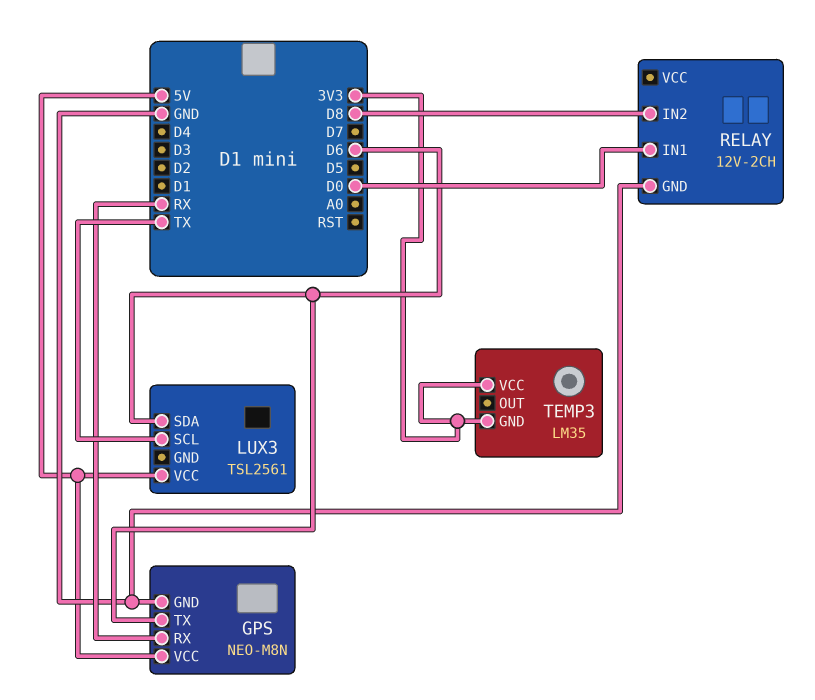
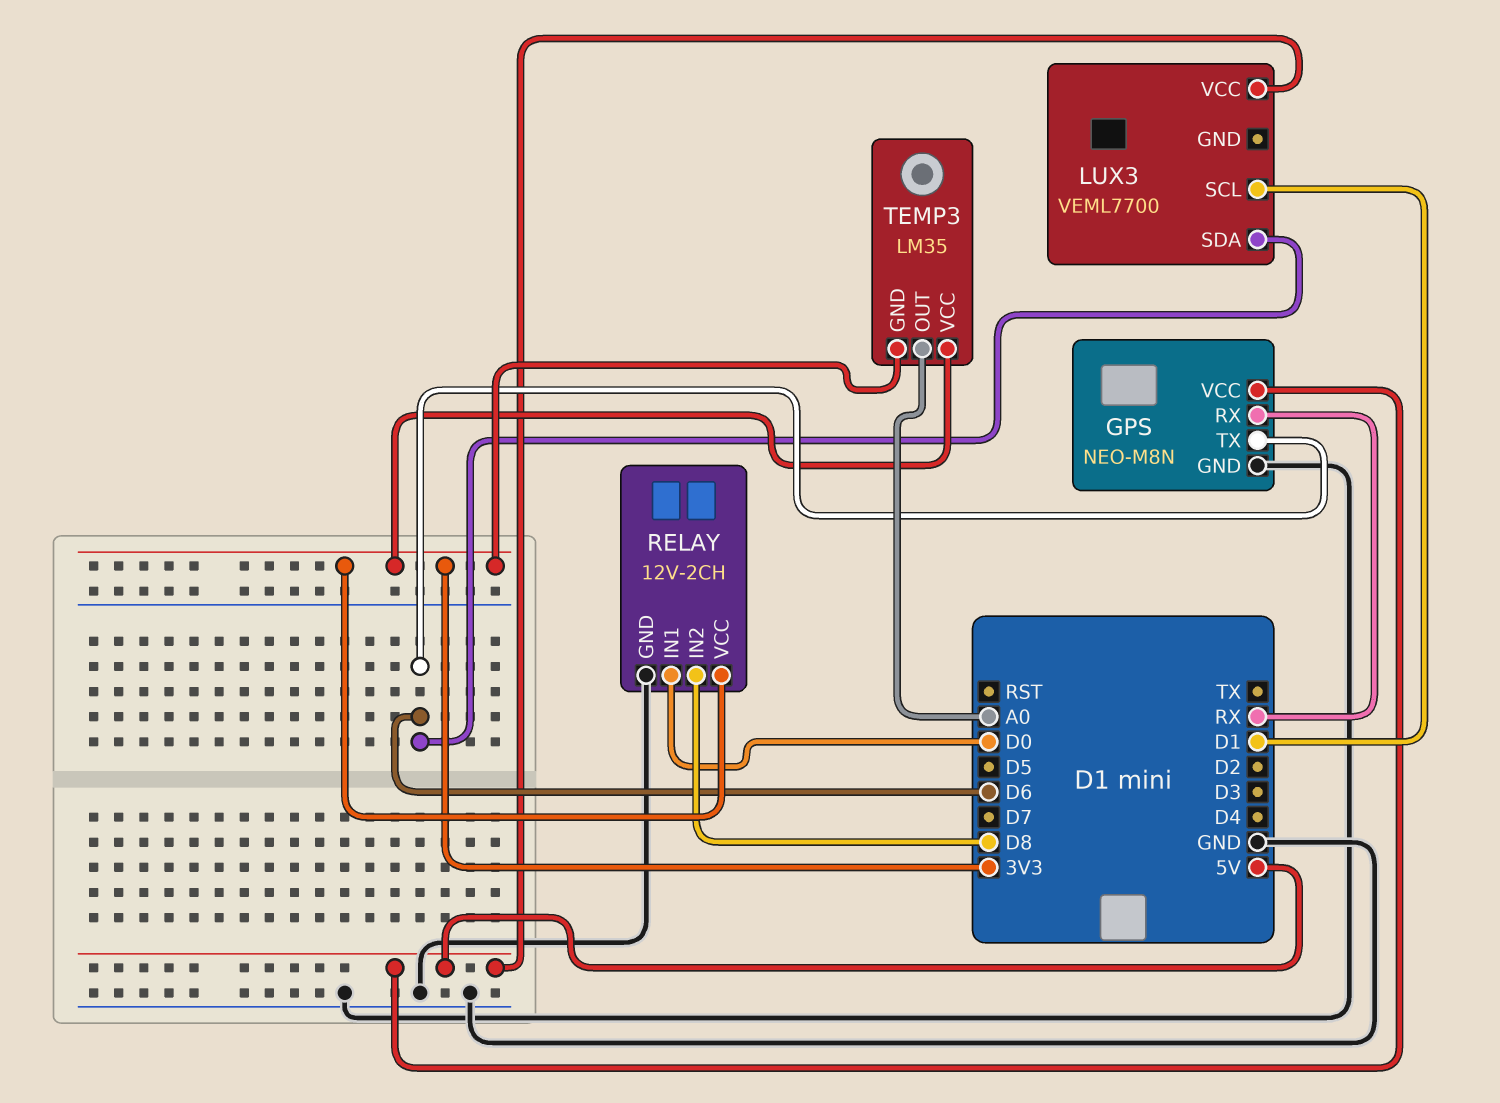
LUX3: TSL2561 -> VEML7700
LUX3 pin SCL: TX -> D1
RELAY pin VCC: none -> 3V3
TEMP3 pin OUT: none -> A0

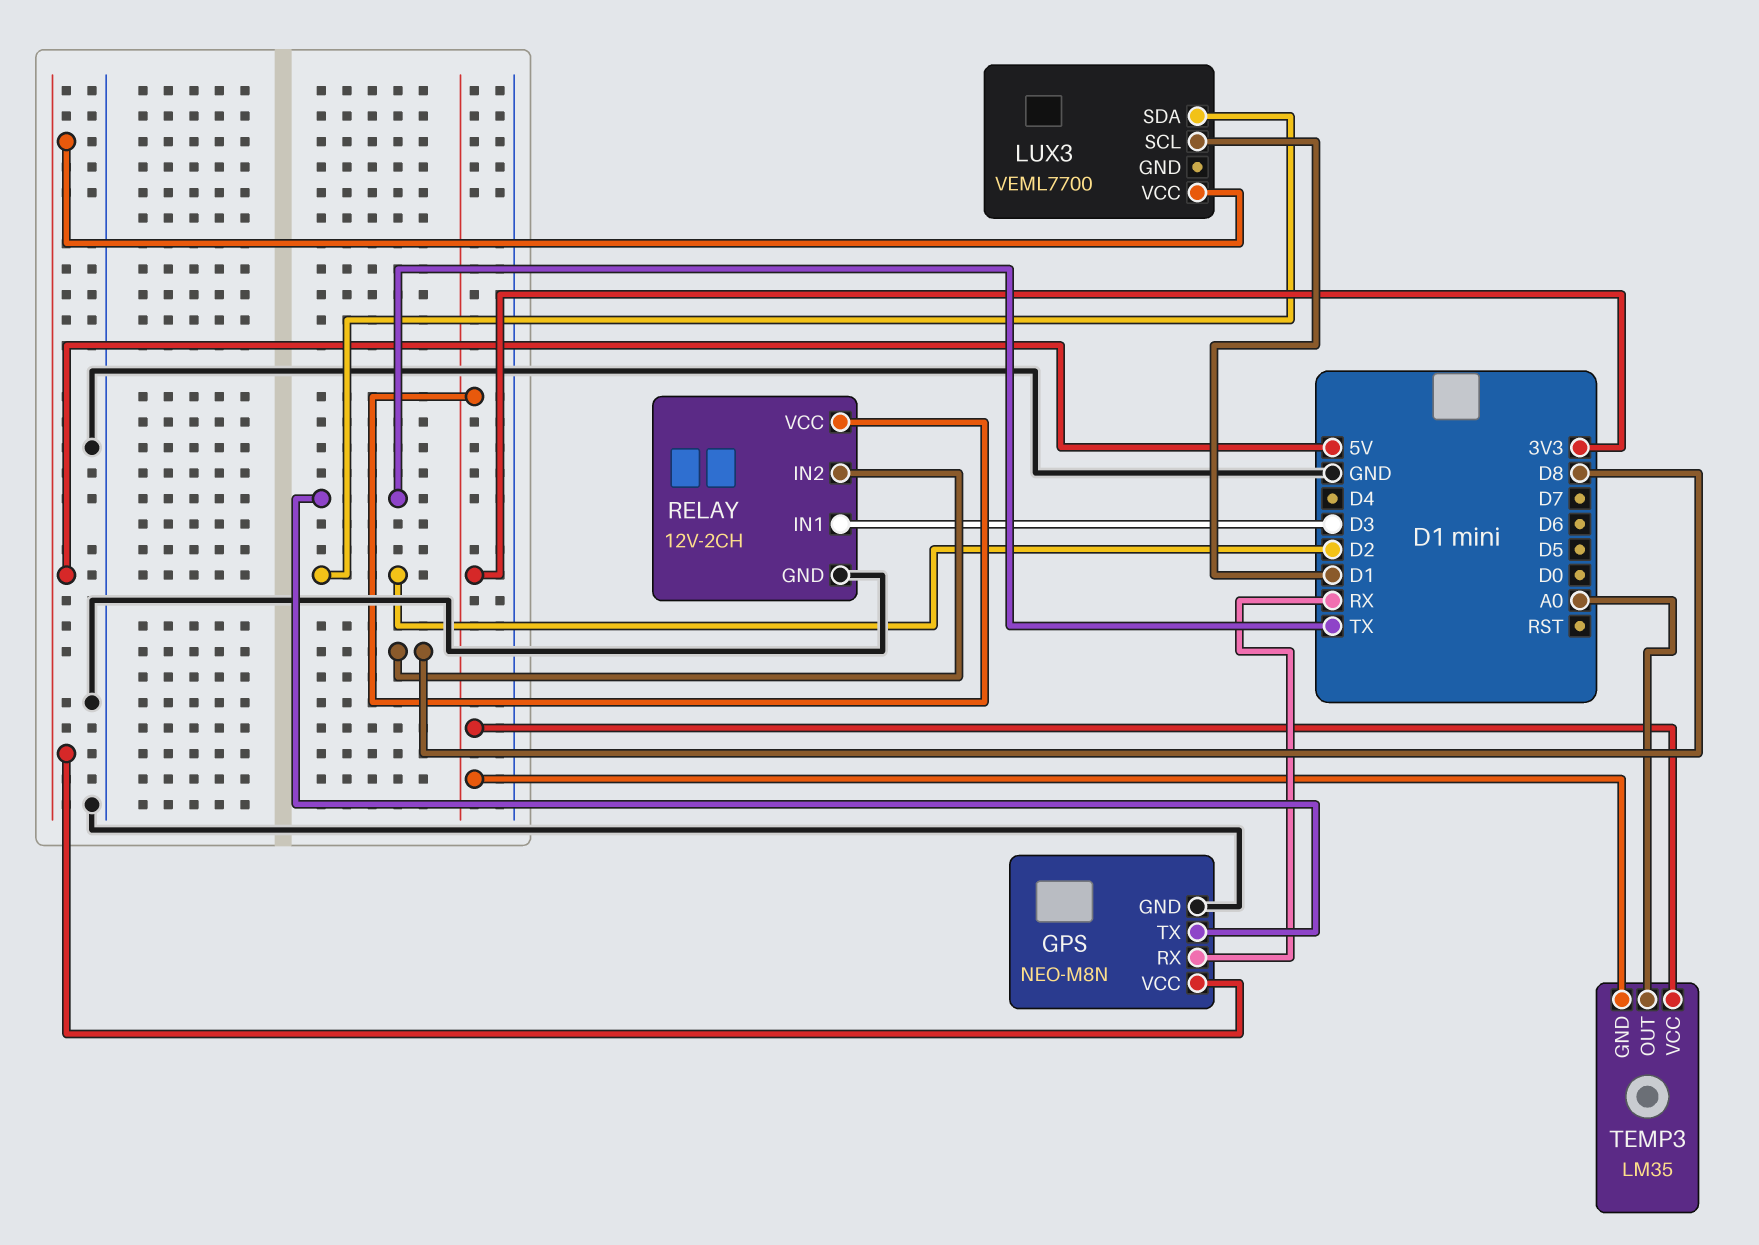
GPS pin TX: D6 -> TX
LUX3 pin SDA: D6 -> D2
RELAY pin IN1: D0 -> D3

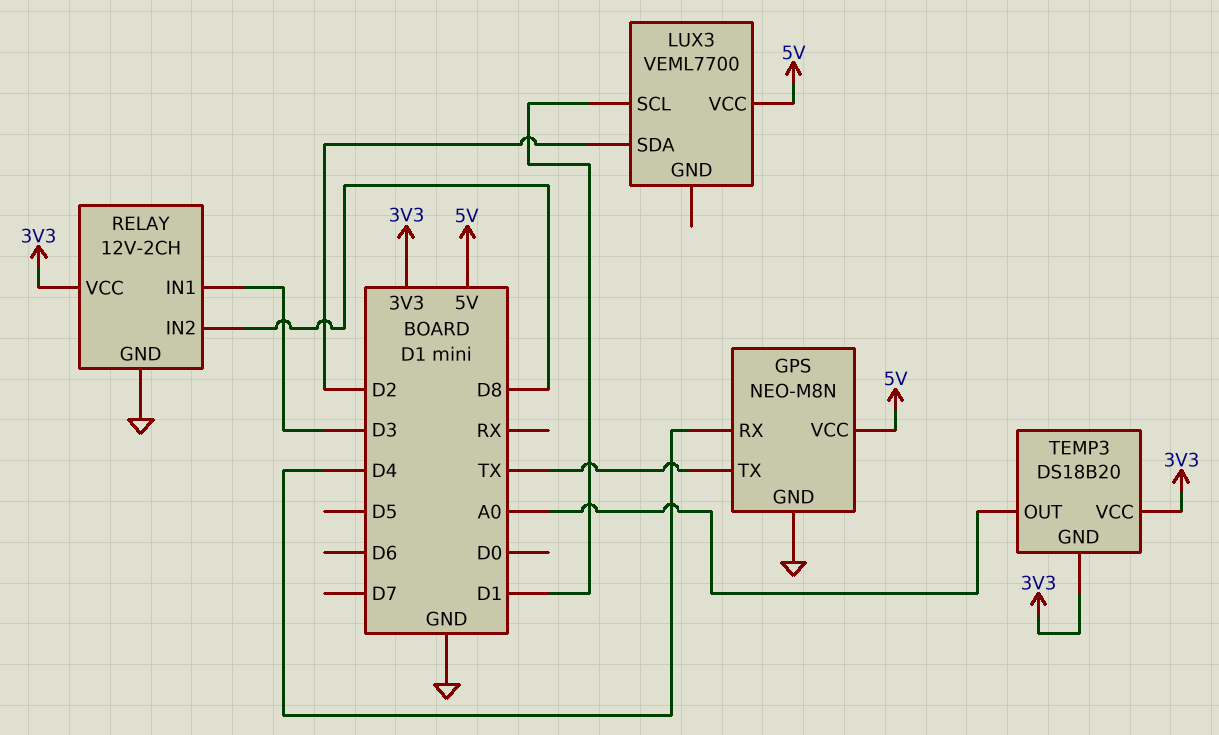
GPS pin RX: RX -> D4
TEMP3: LM35 -> DS18B20

